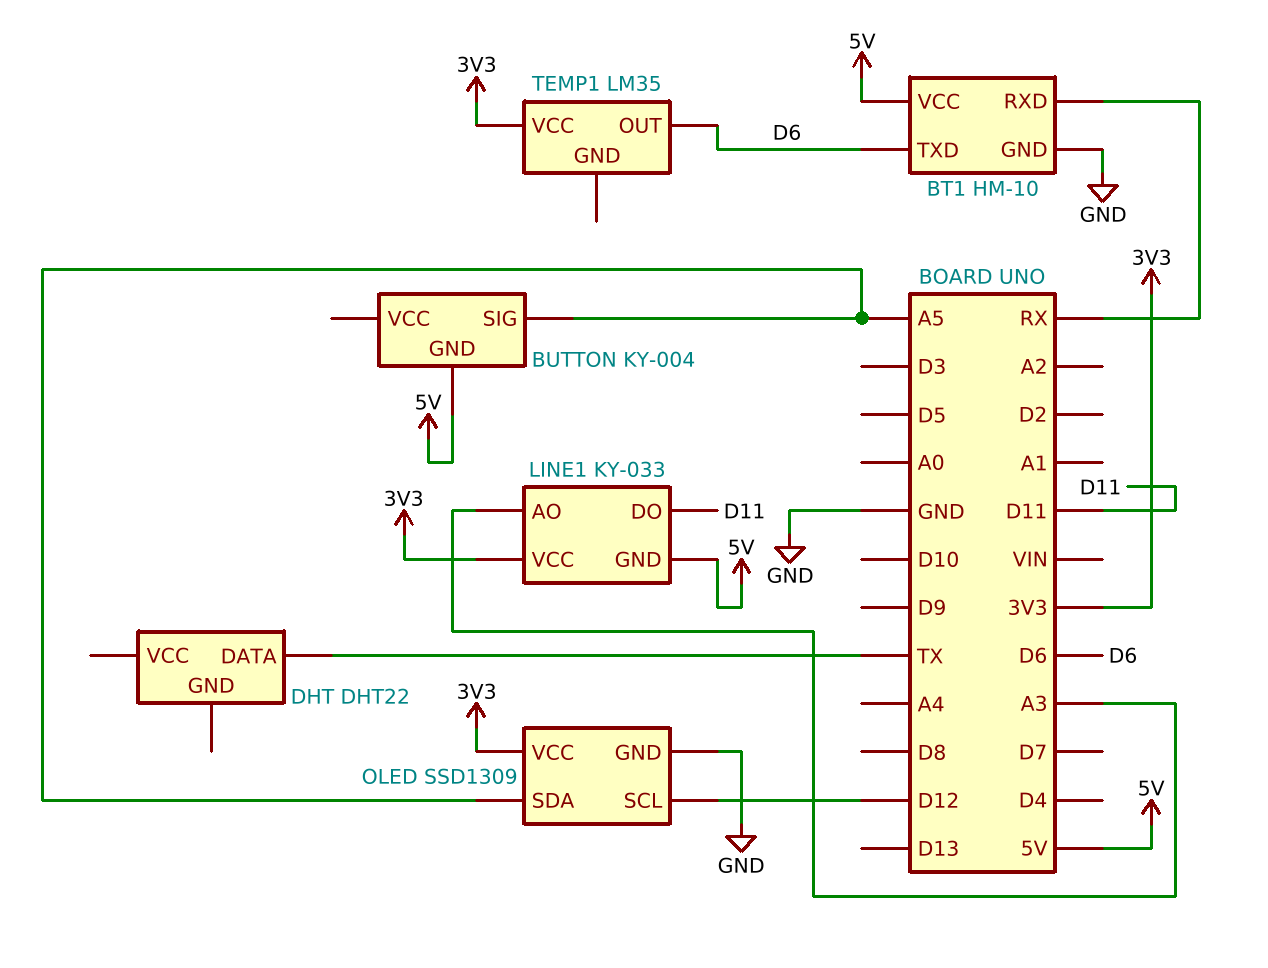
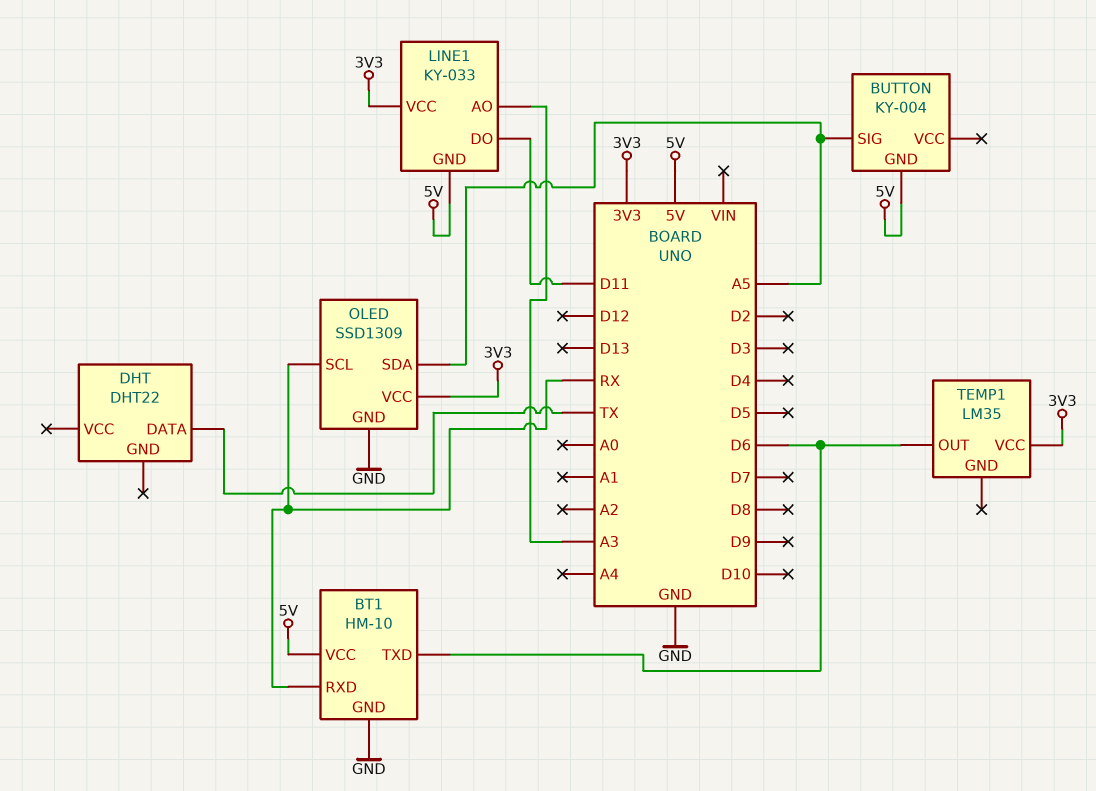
OLED pin SCL: D12 -> RX

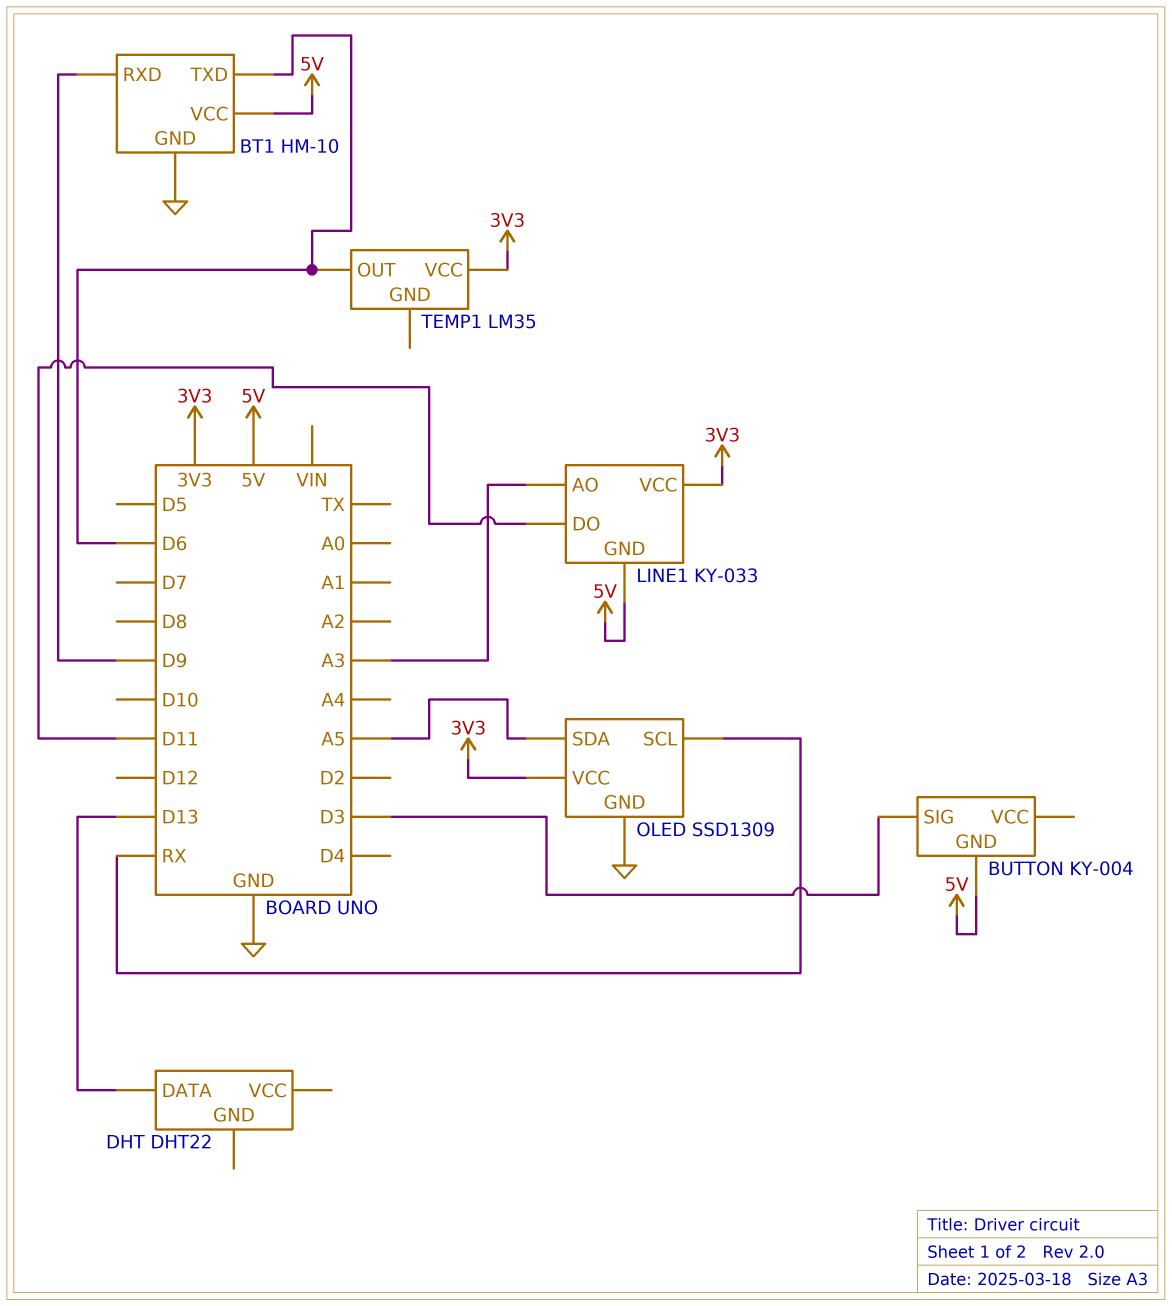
BT1 pin RXD: RX -> D9
BUTTON pin SIG: A5 -> D3
DHT pin DATA: TX -> D13

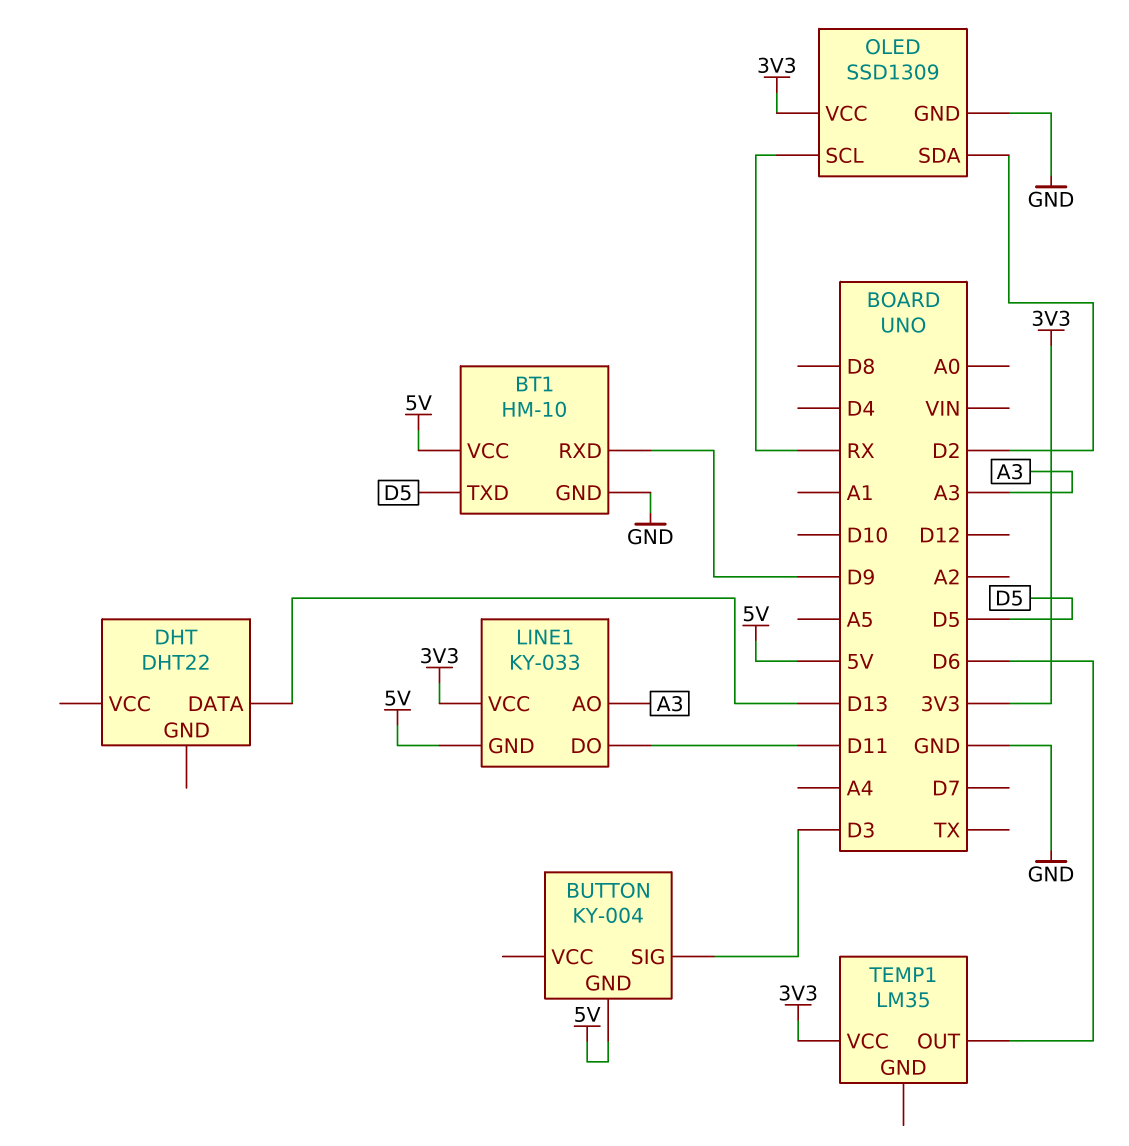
BT1 pin TXD: D6 -> D5
OLED pin SDA: A5 -> D2

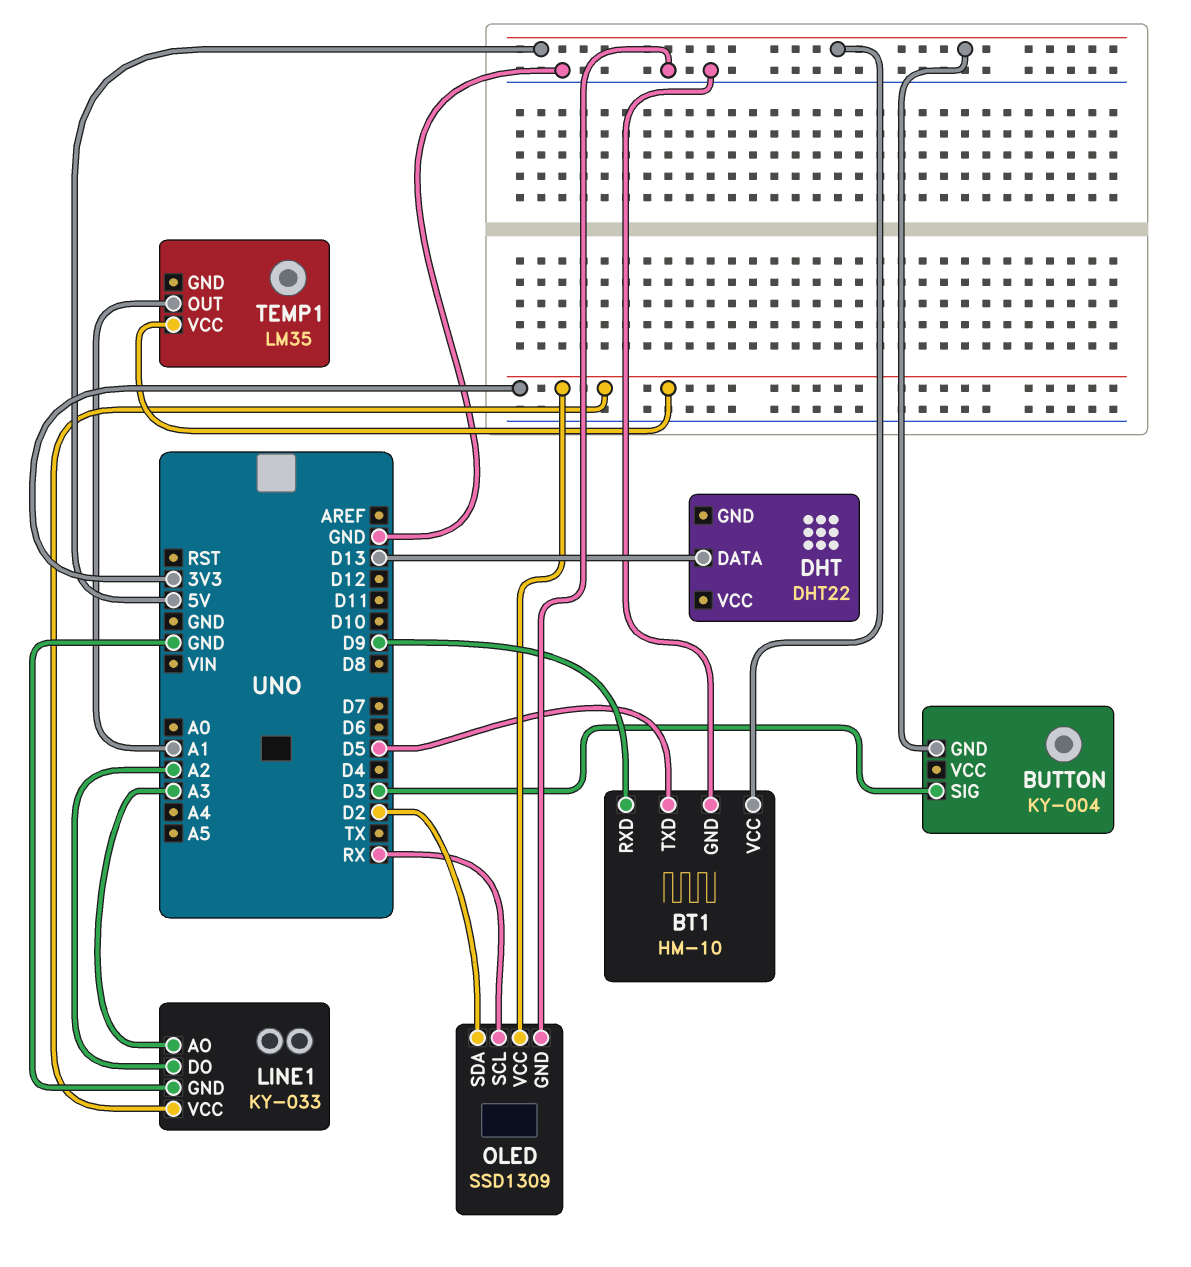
LINE1 pin DO: D11 -> A2
LINE1 pin GND: 5V -> GND
TEMP1 pin OUT: D6 -> A1

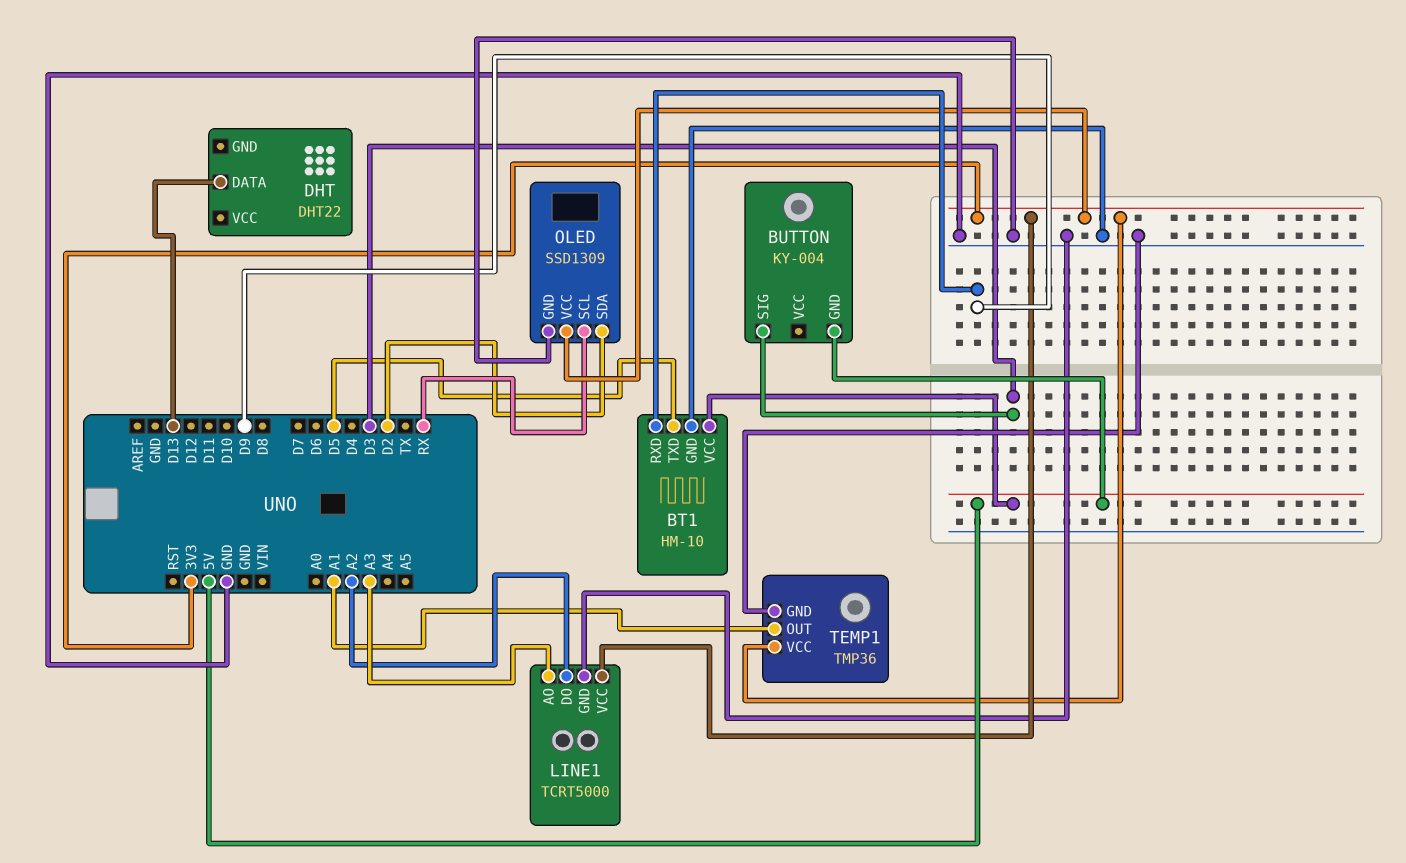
LINE1: KY-033 -> TCRT5000
TEMP1: LM35 -> TMP36
TEMP1 pin GND: none -> GND

